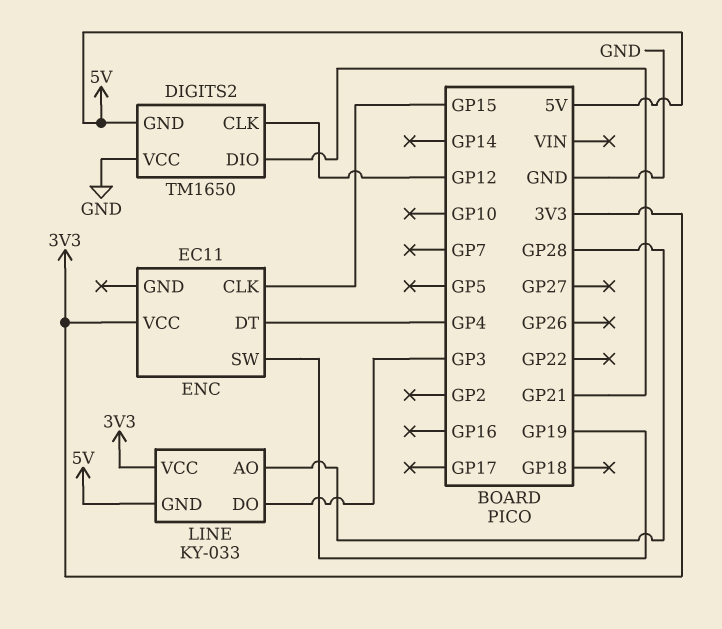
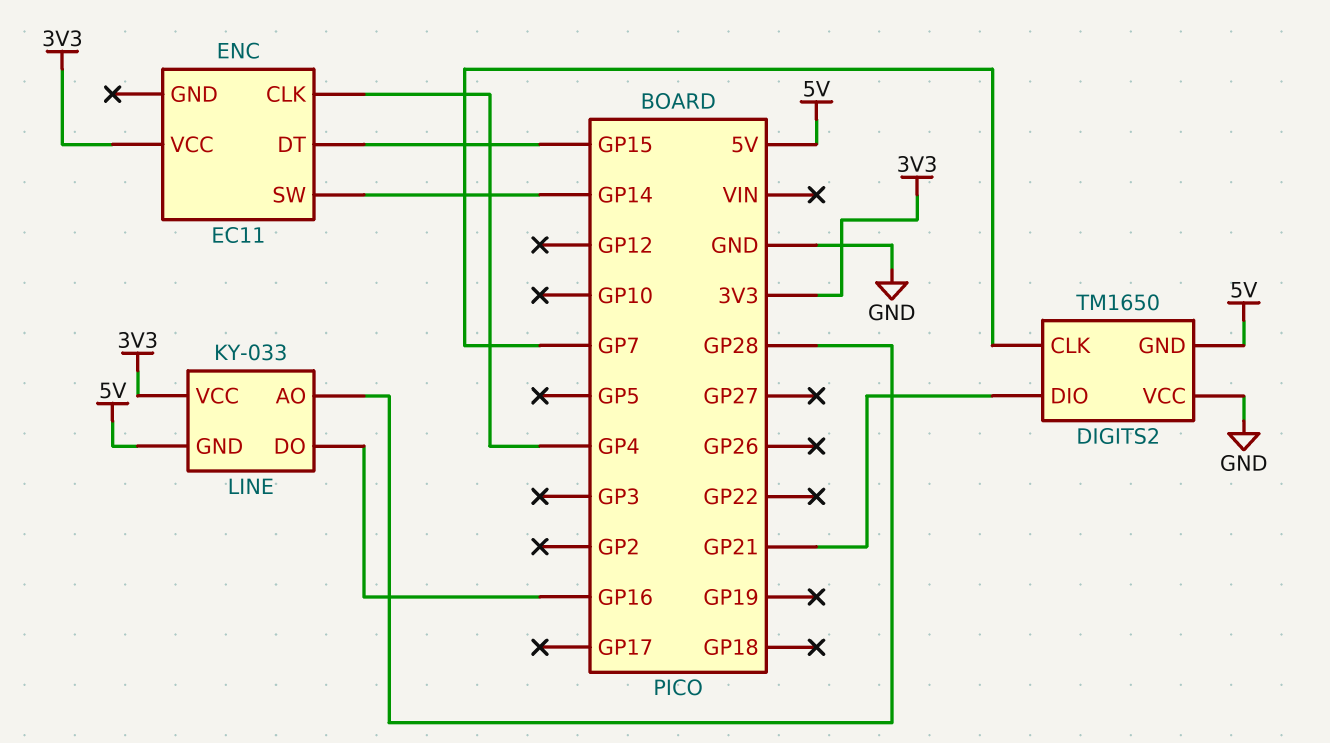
DIGITS2 pin CLK: GP12 -> GP7
ENC pin CLK: GP15 -> GP4
ENC pin DT: GP4 -> GP15
ENC pin SW: GP19 -> GP14
LINE pin DO: GP3 -> GP16

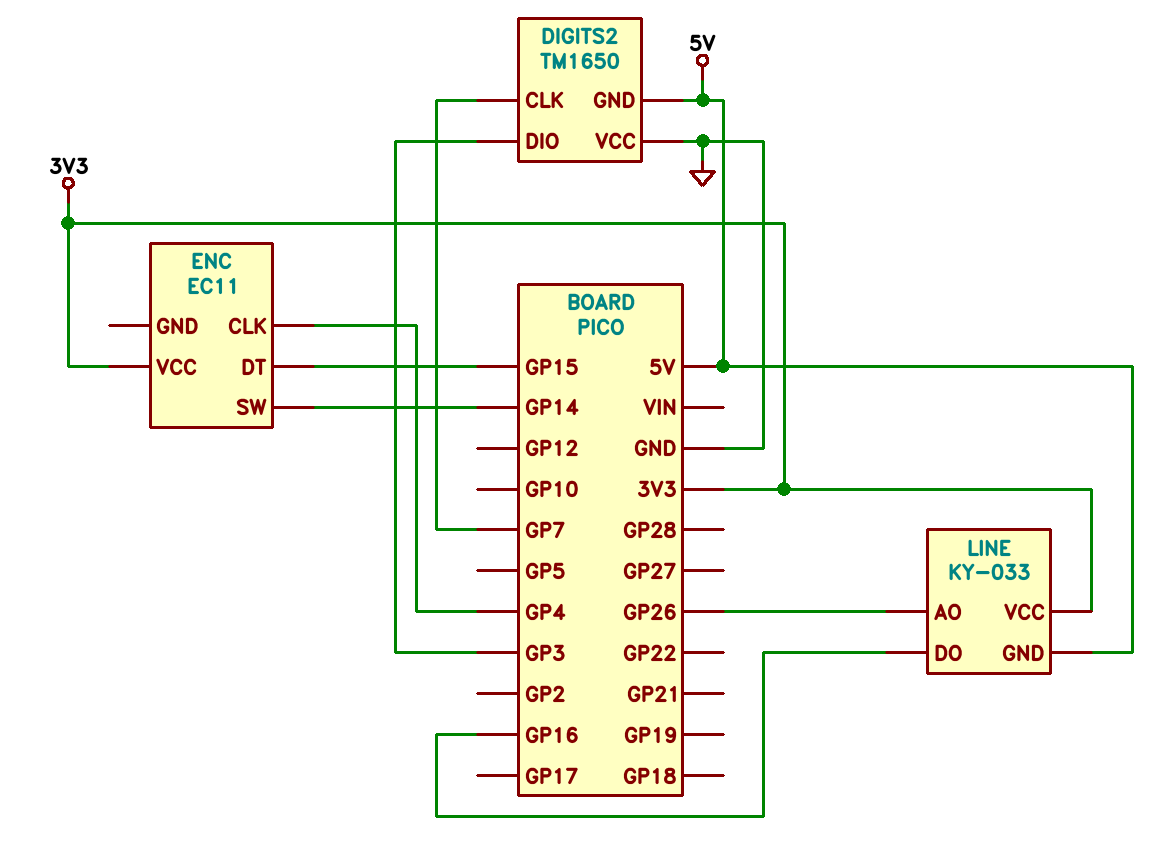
DIGITS2 pin DIO: GP21 -> GP3
LINE pin AO: GP28 -> GP26

